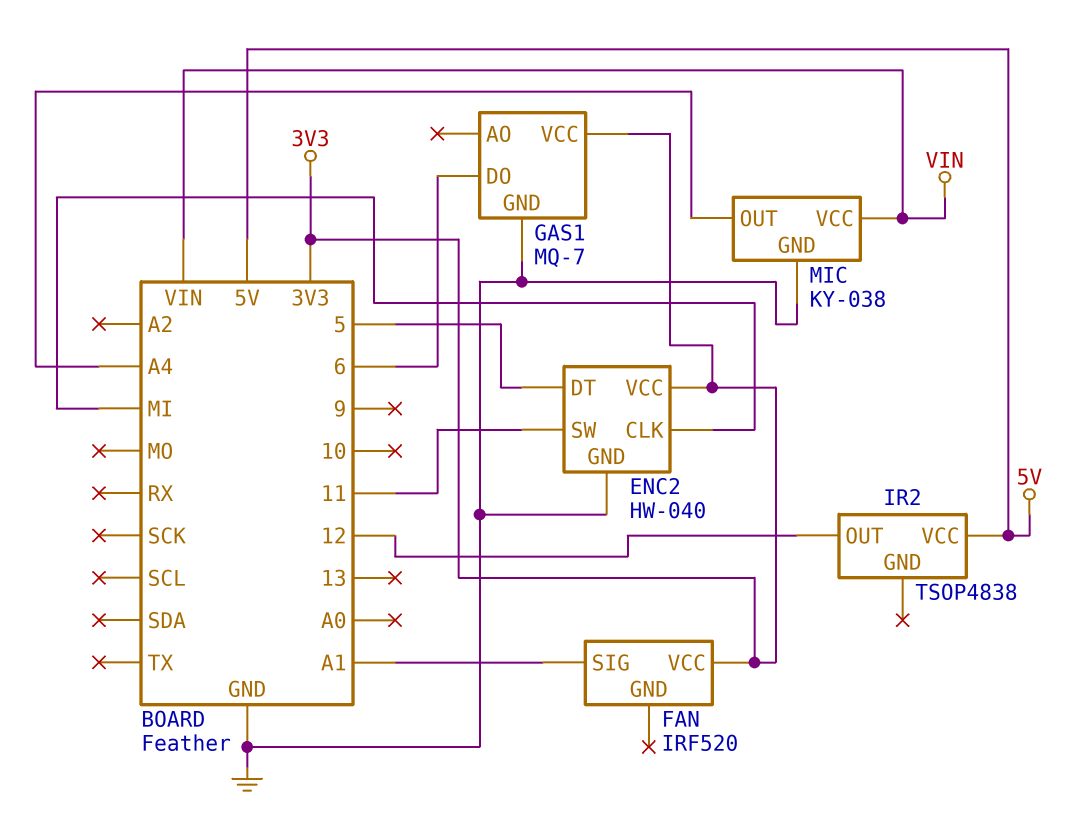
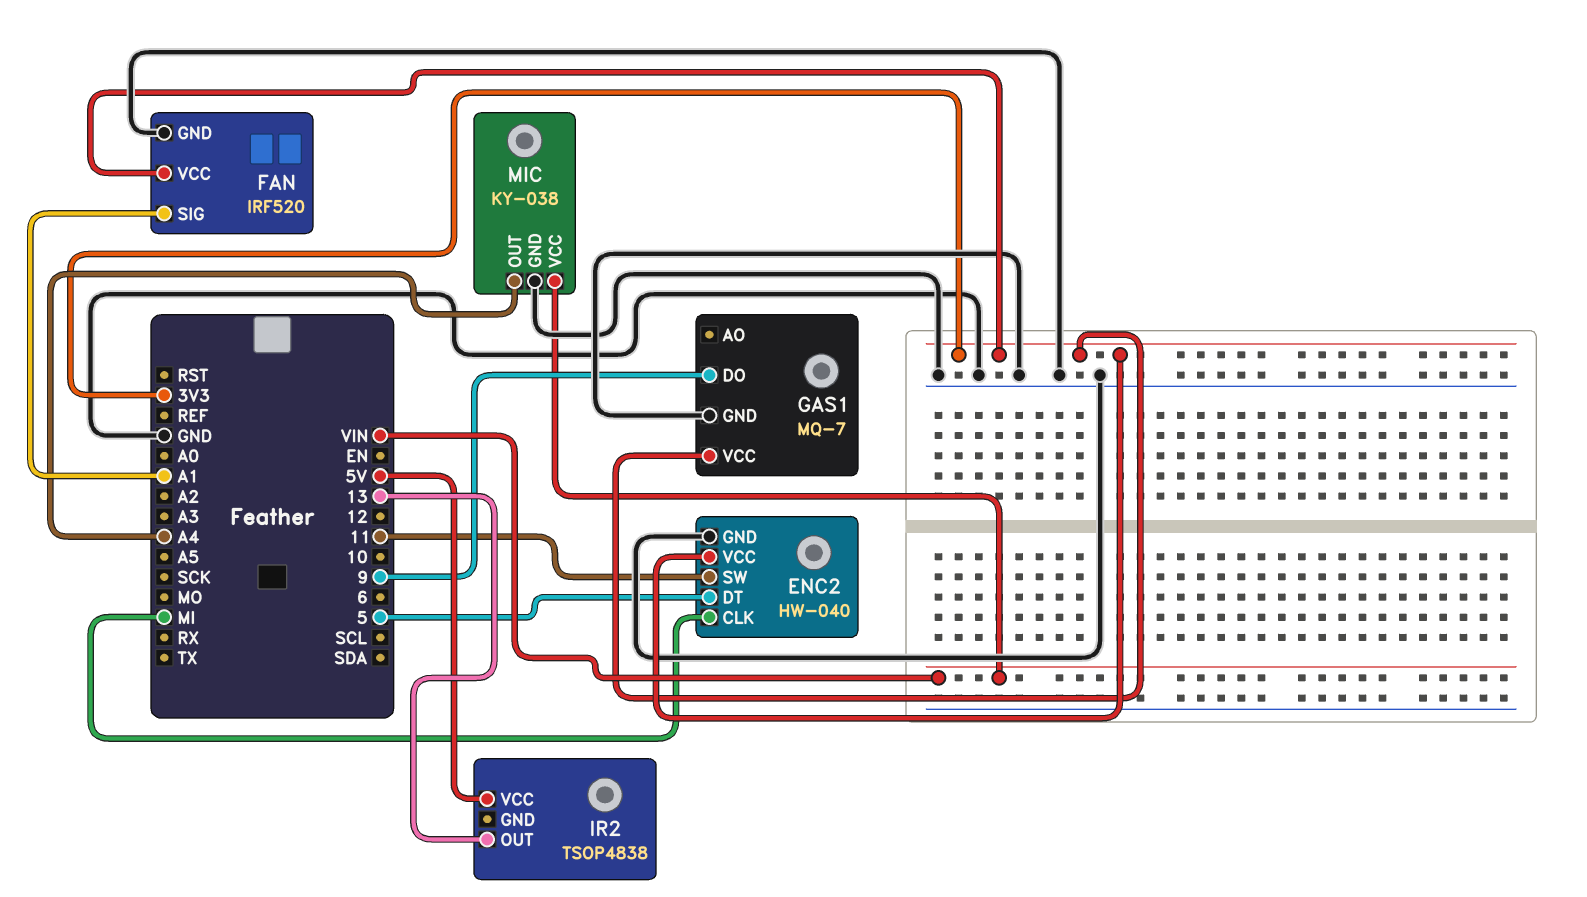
FAN pin GND: none -> GND
GAS1 pin DO: 6 -> 9
IR2 pin OUT: 12 -> 13

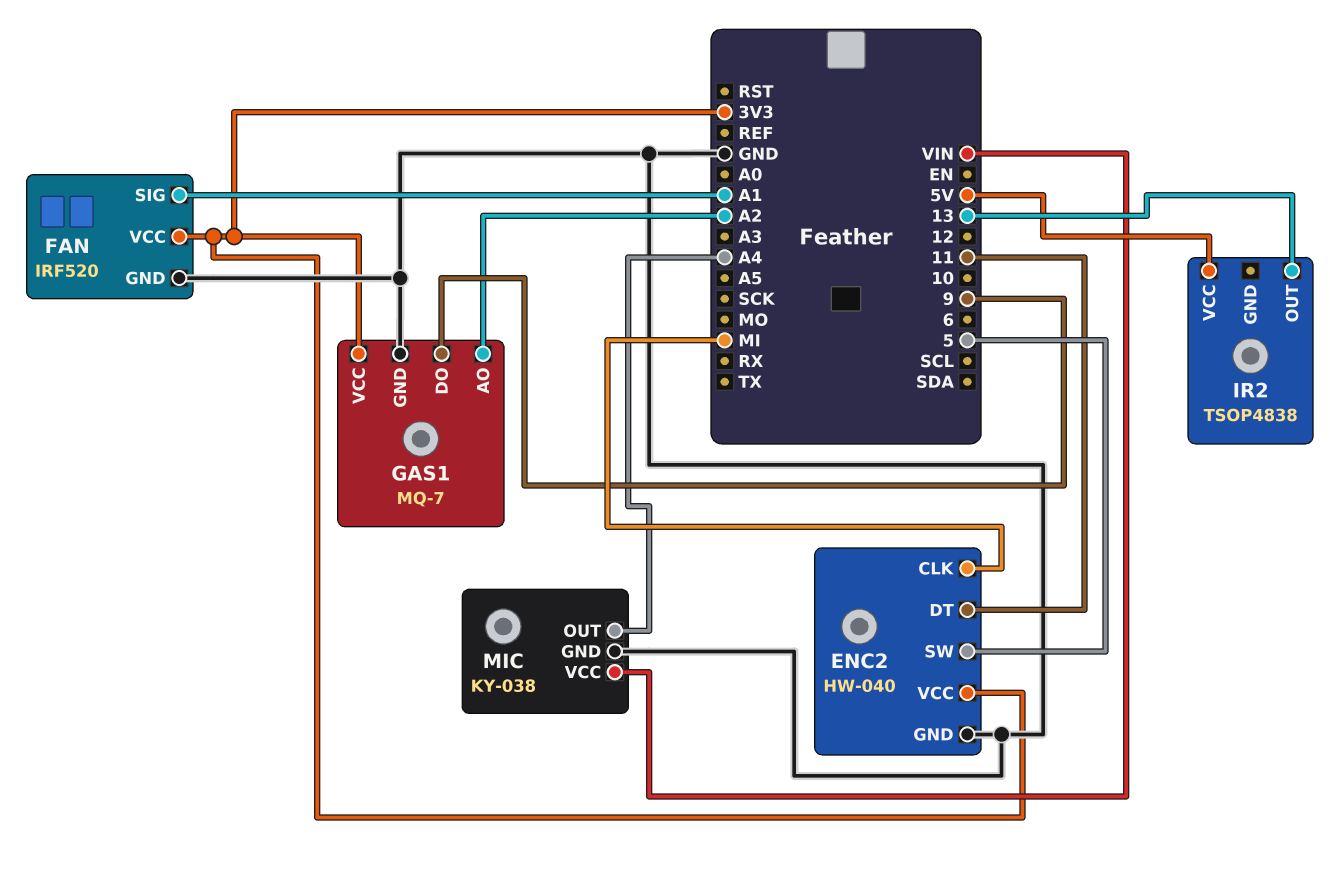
ENC2 pin DT: 5 -> 11
ENC2 pin SW: 11 -> 5
GAS1 pin AO: none -> A2

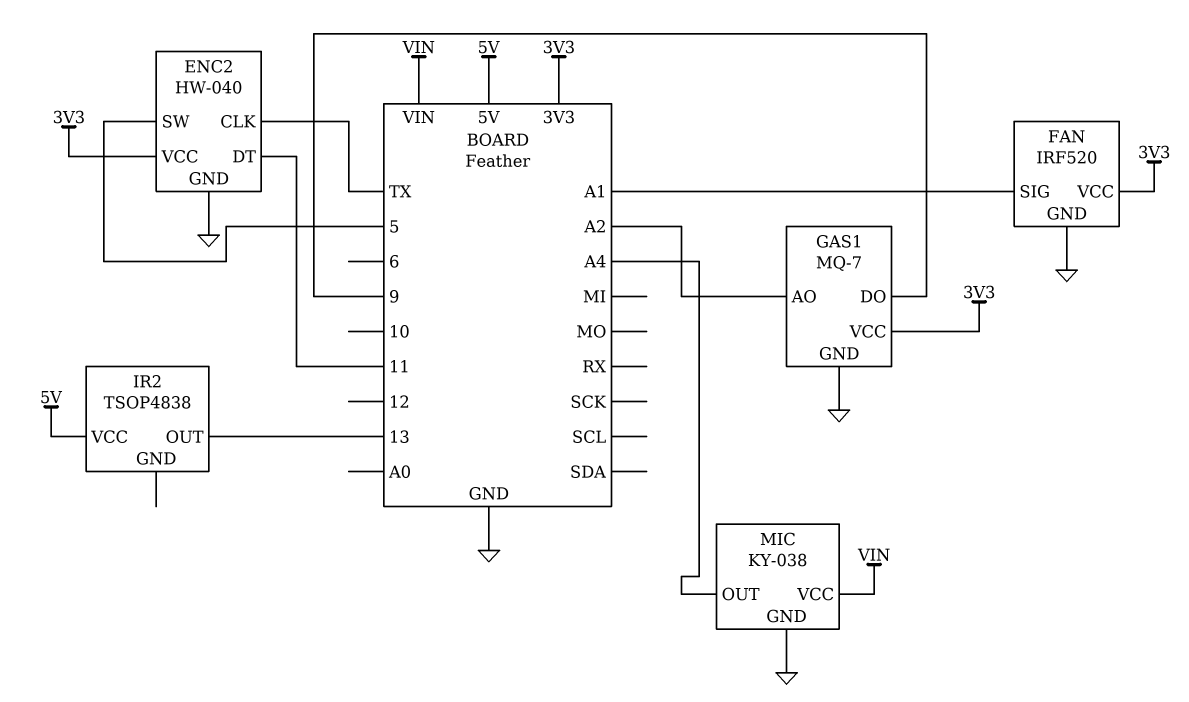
ENC2 pin CLK: MI -> TX

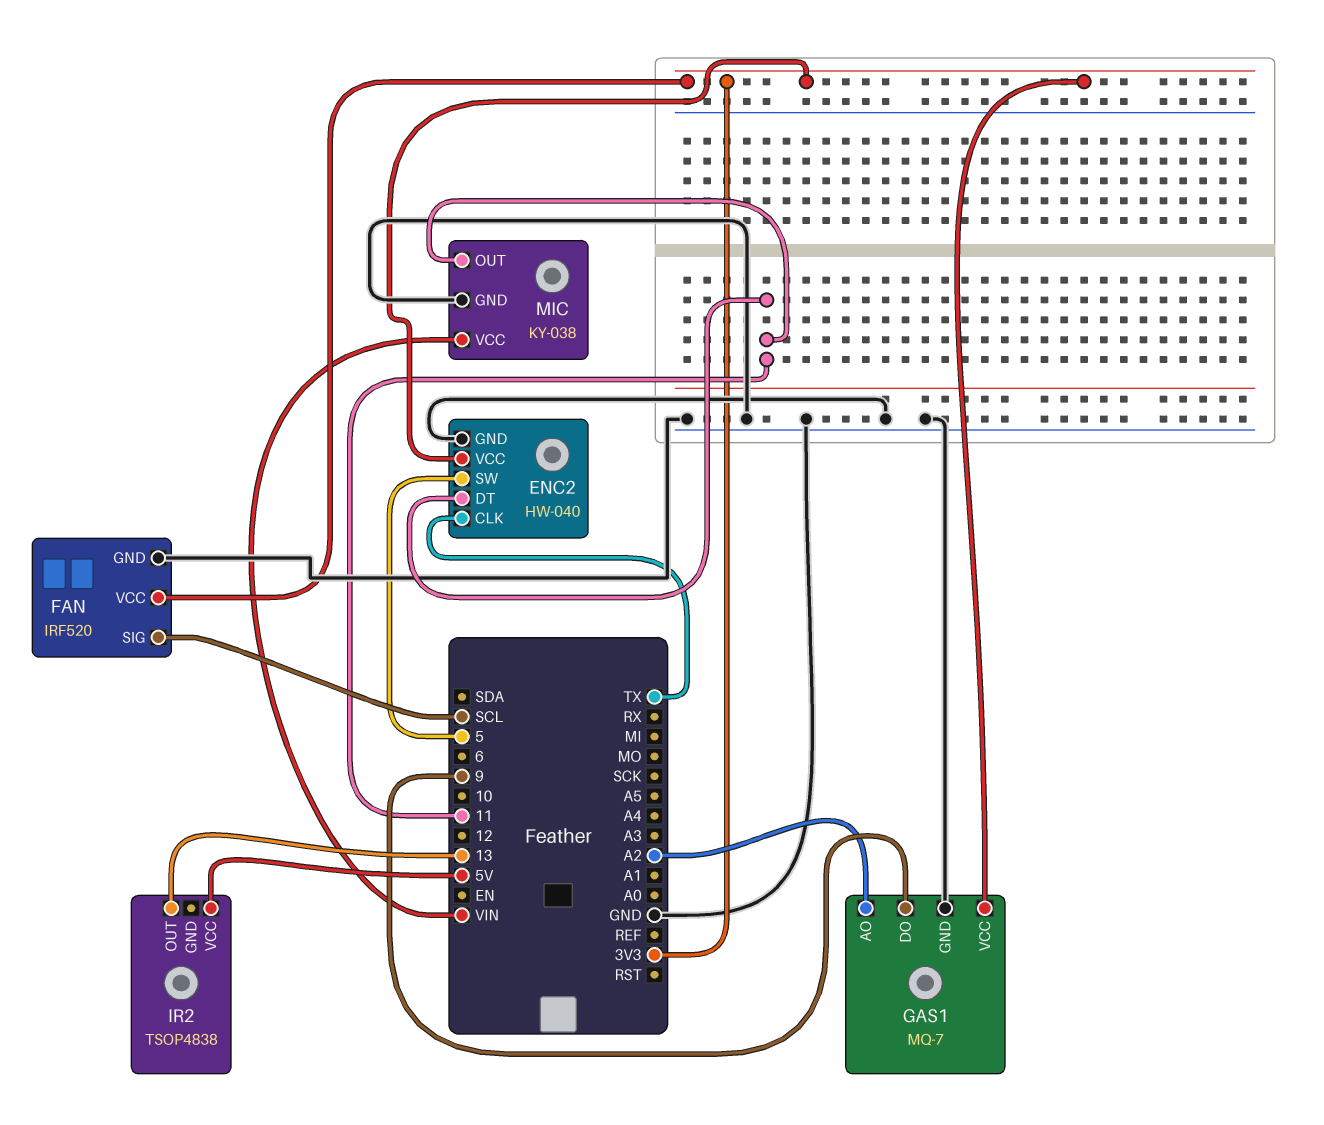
FAN pin SIG: A1 -> SCL
MIC pin OUT: A4 -> 11

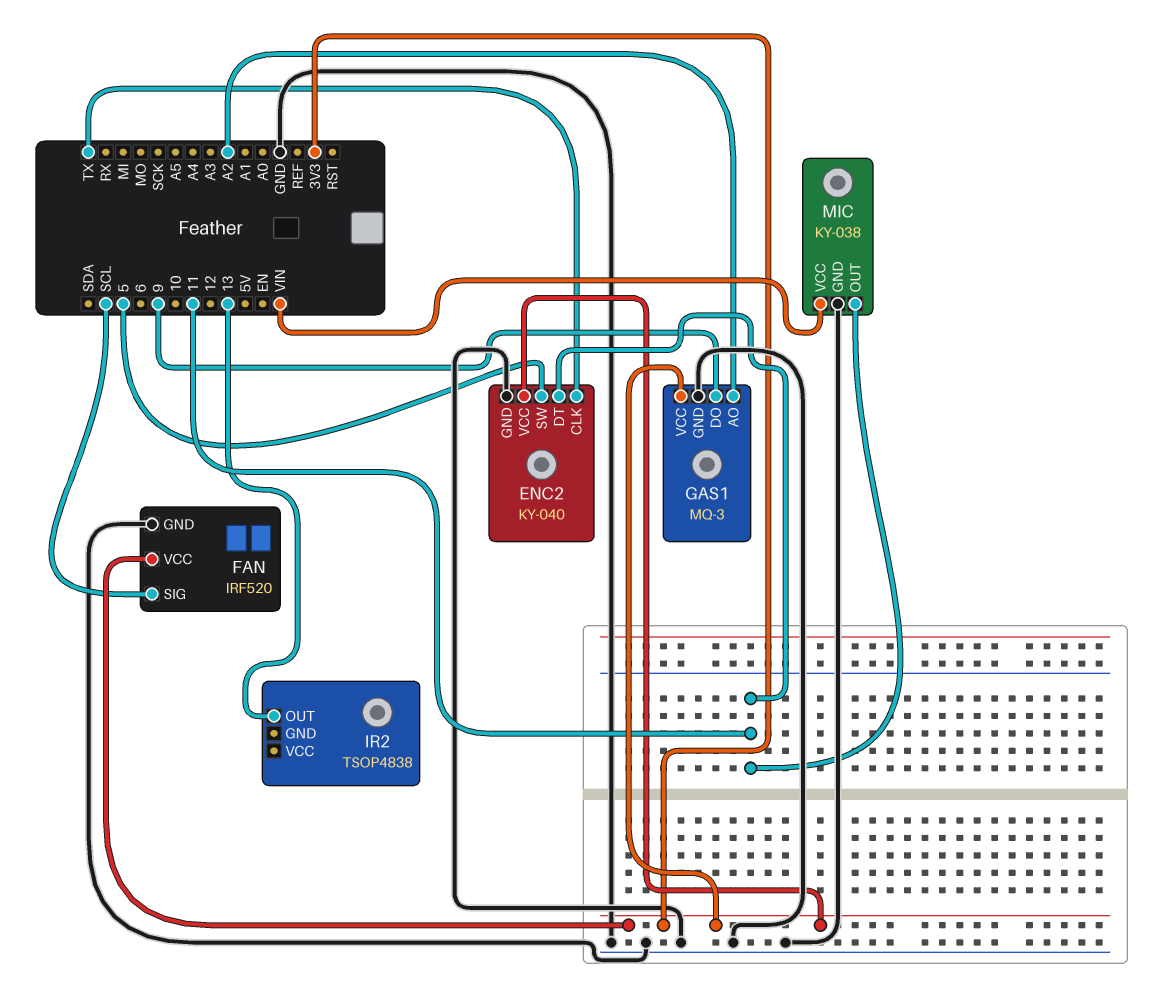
ENC2: HW-040 -> KY-040
GAS1: MQ-7 -> MQ-3
IR2 pin VCC: 5V -> none

